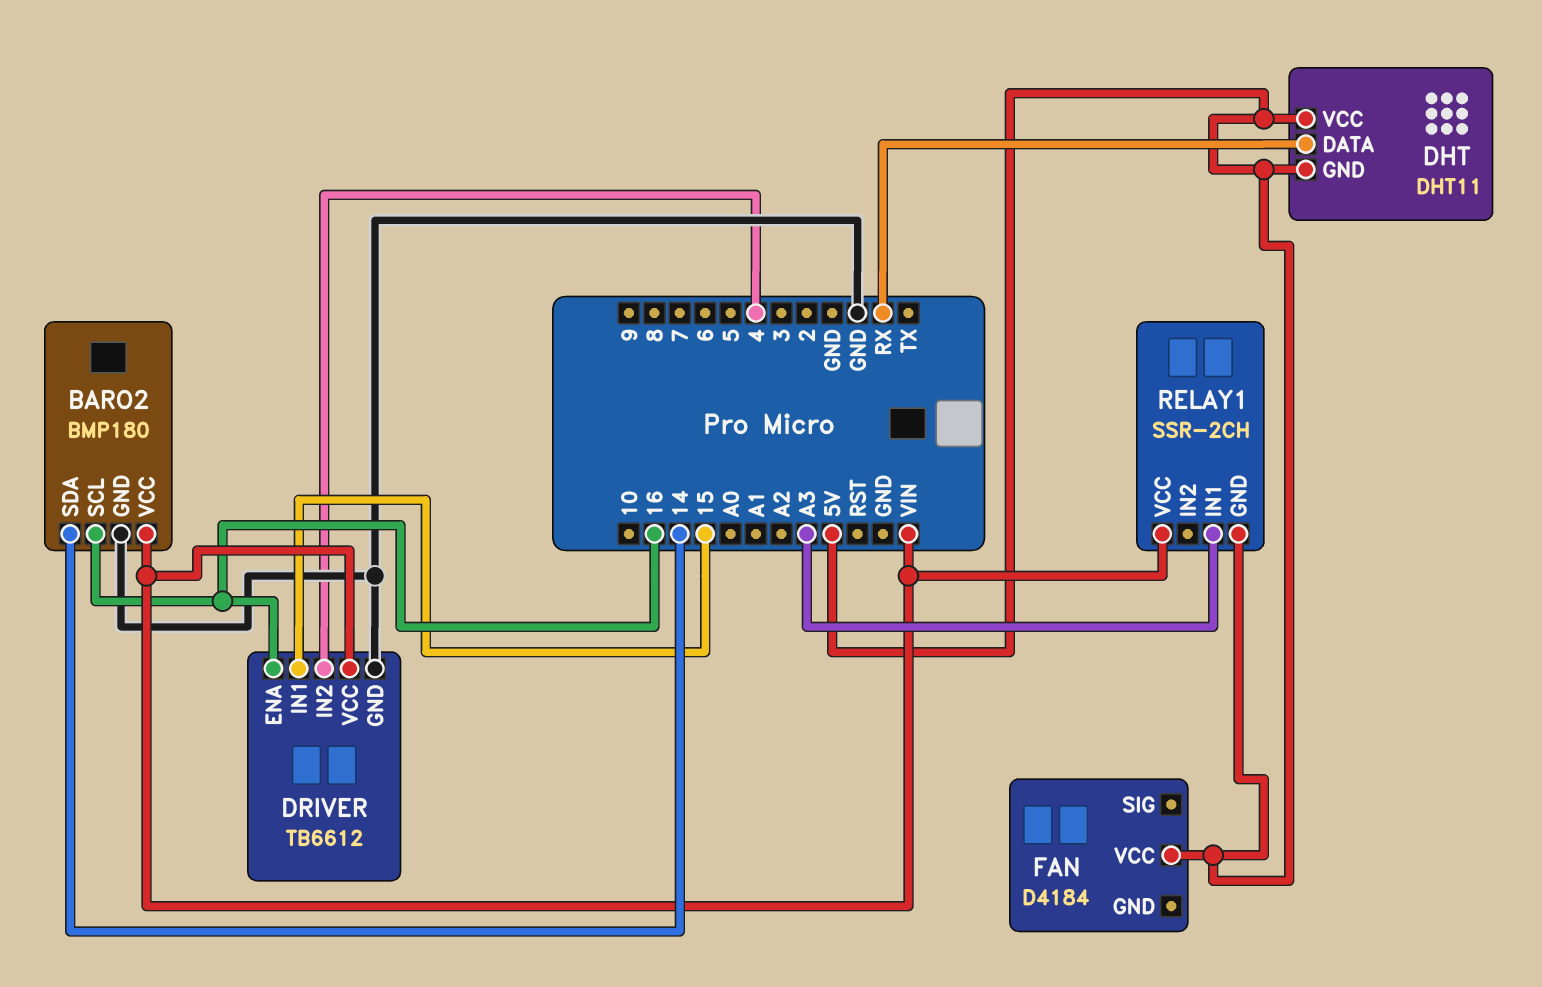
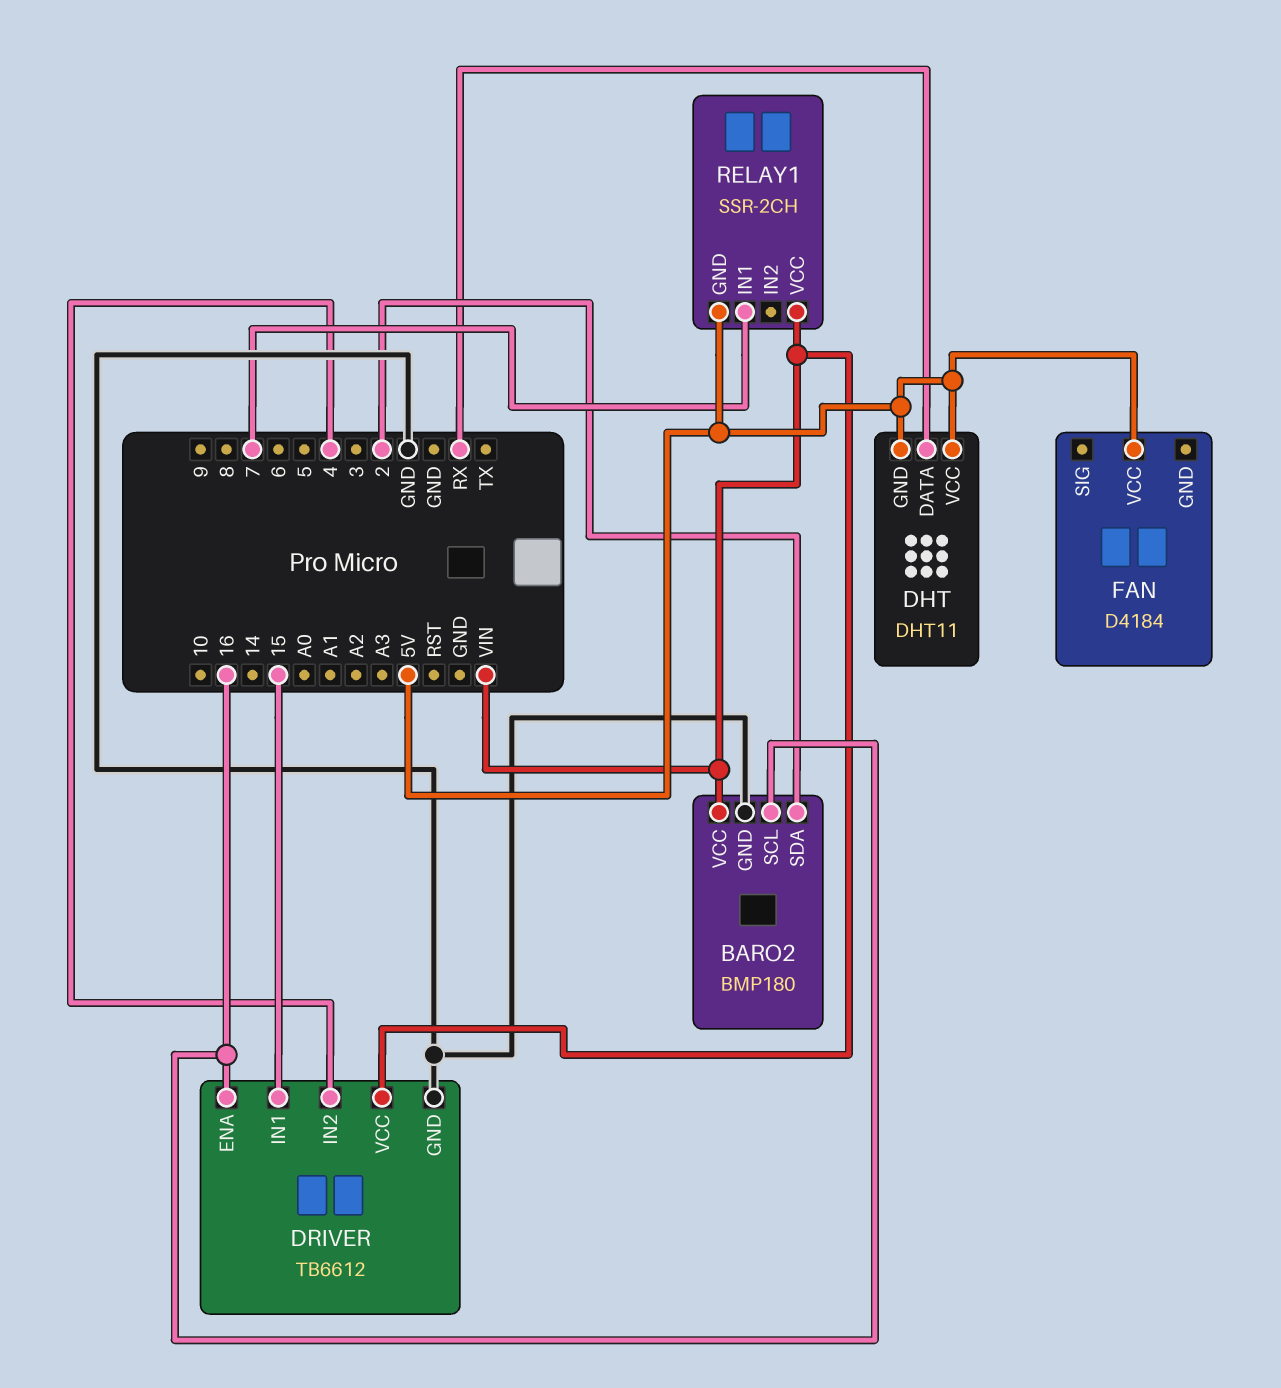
BARO2 pin SDA: 14 -> 2
RELAY1 pin IN1: A3 -> 7

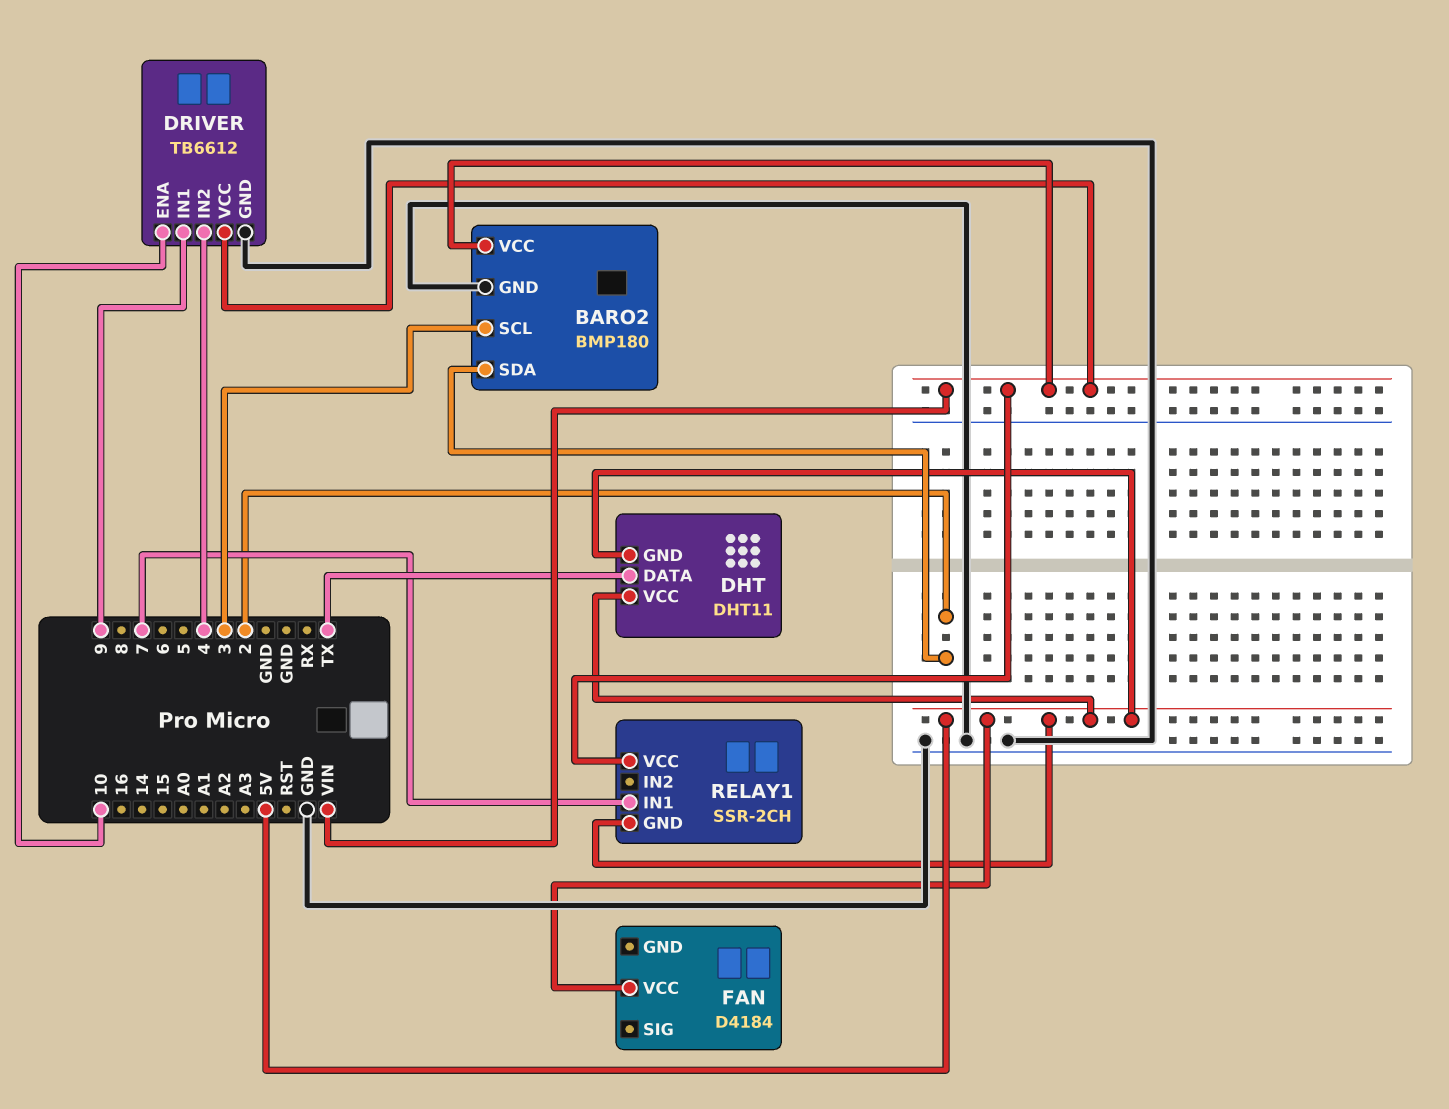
BARO2 pin SCL: 16 -> 3
DHT pin DATA: RX -> TX
DRIVER pin ENA: 16 -> 10
DRIVER pin IN1: 15 -> 9

